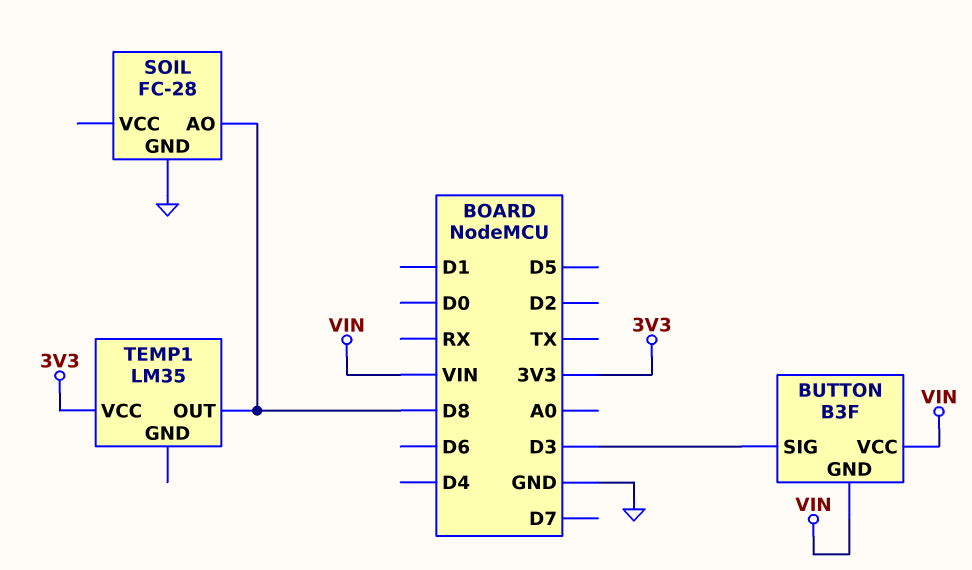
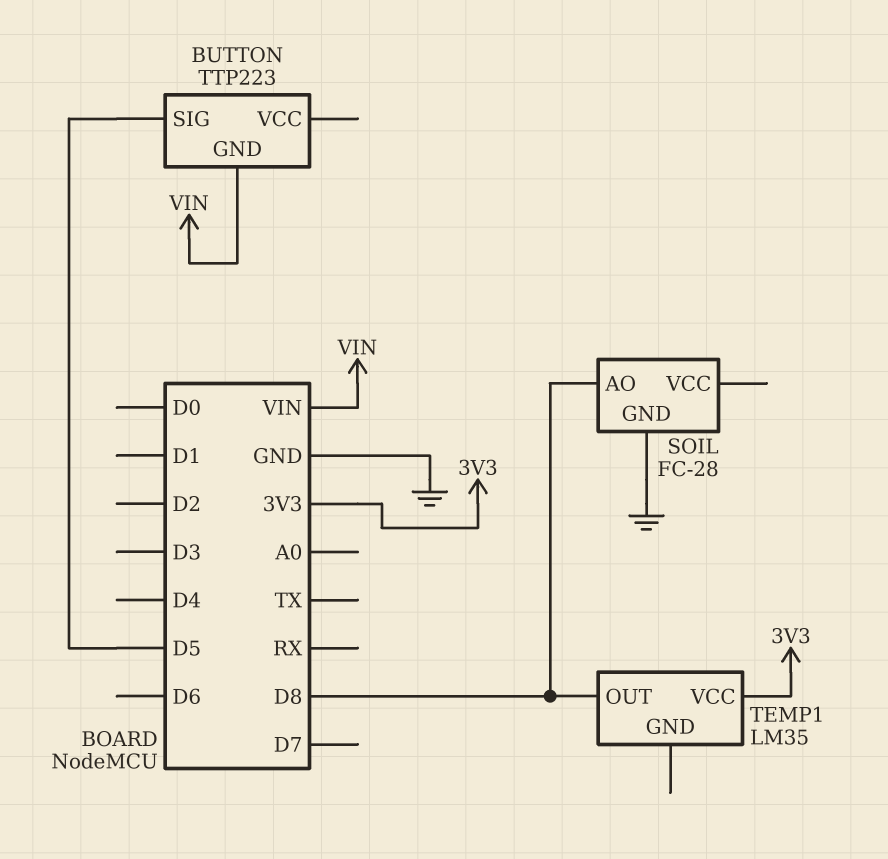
BUTTON: B3F -> TTP223
BUTTON pin SIG: D3 -> D5
BUTTON pin VCC: VIN -> none

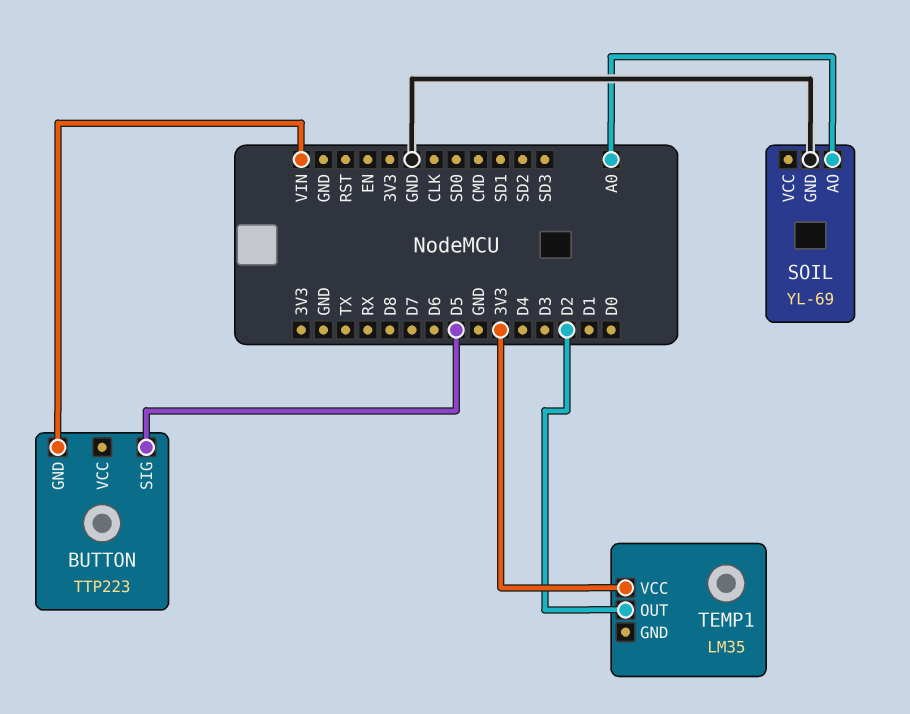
SOIL: FC-28 -> YL-69
SOIL pin AO: D8 -> A0
TEMP1 pin OUT: D8 -> D2

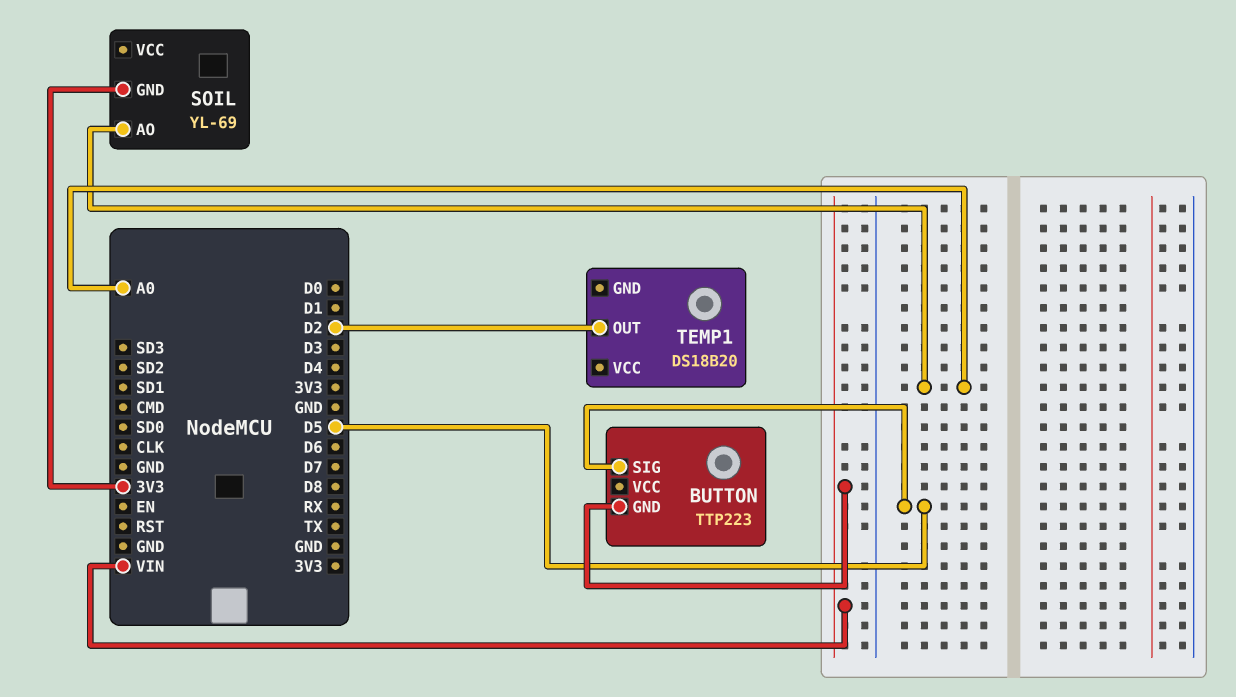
SOIL pin GND: GND -> 3V3
TEMP1: LM35 -> DS18B20
TEMP1 pin VCC: 3V3 -> none

